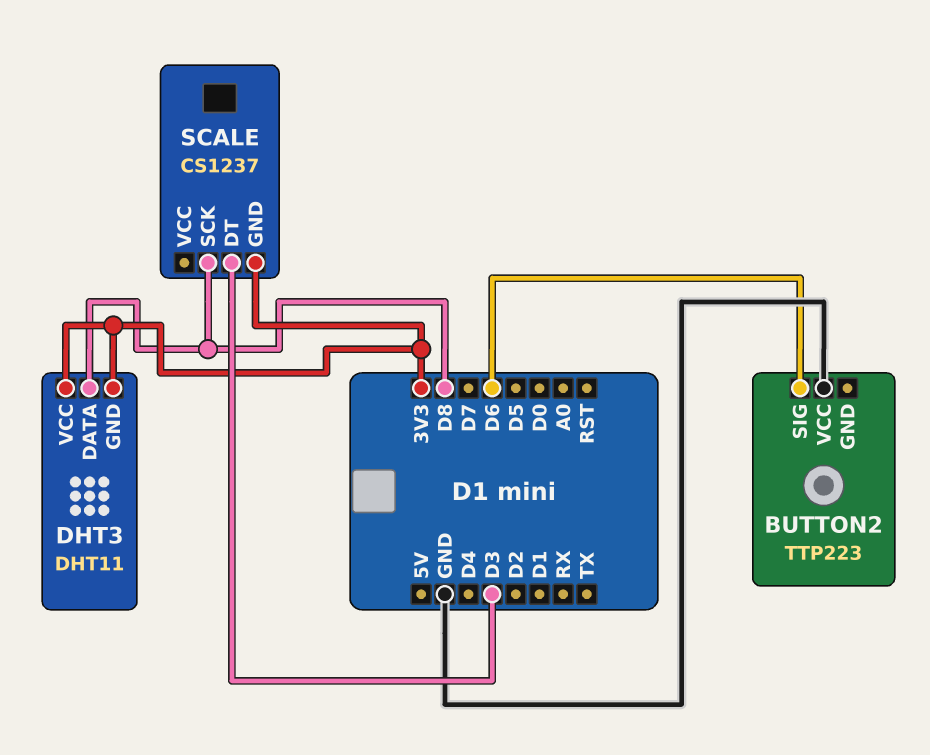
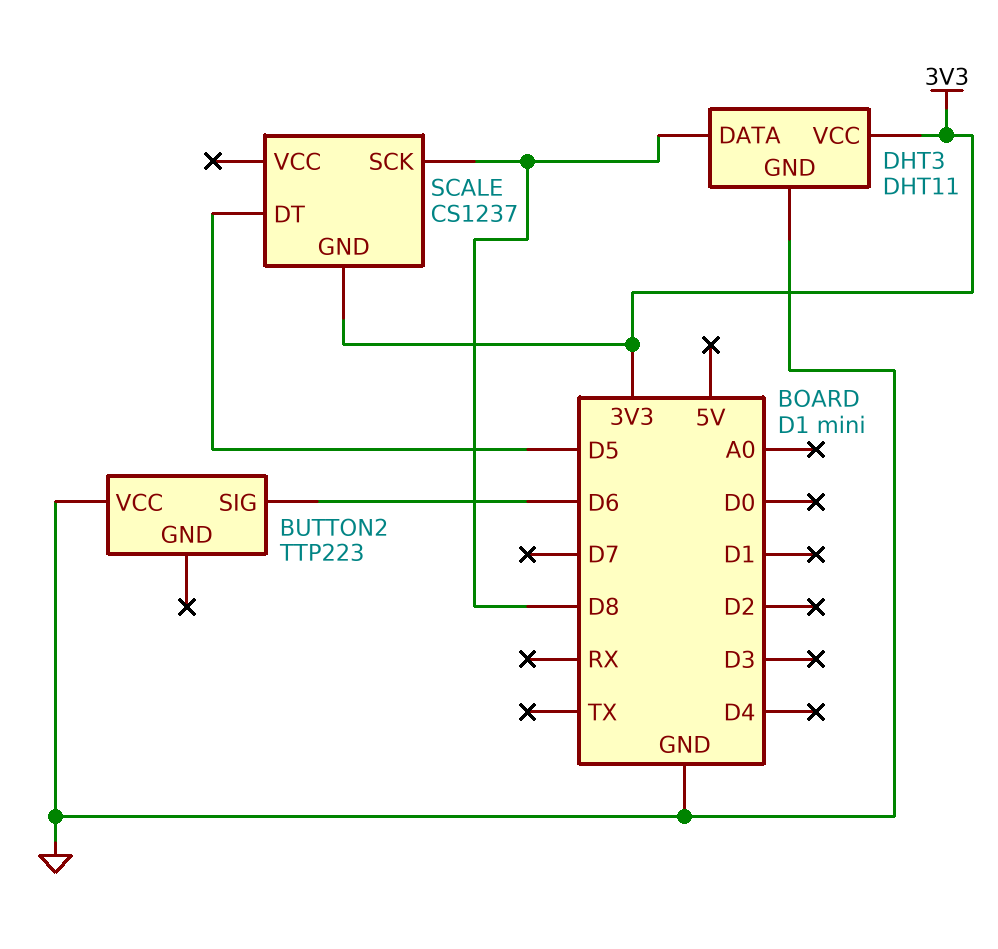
DHT3 pin GND: 3V3 -> GND
SCALE pin DT: D3 -> D5

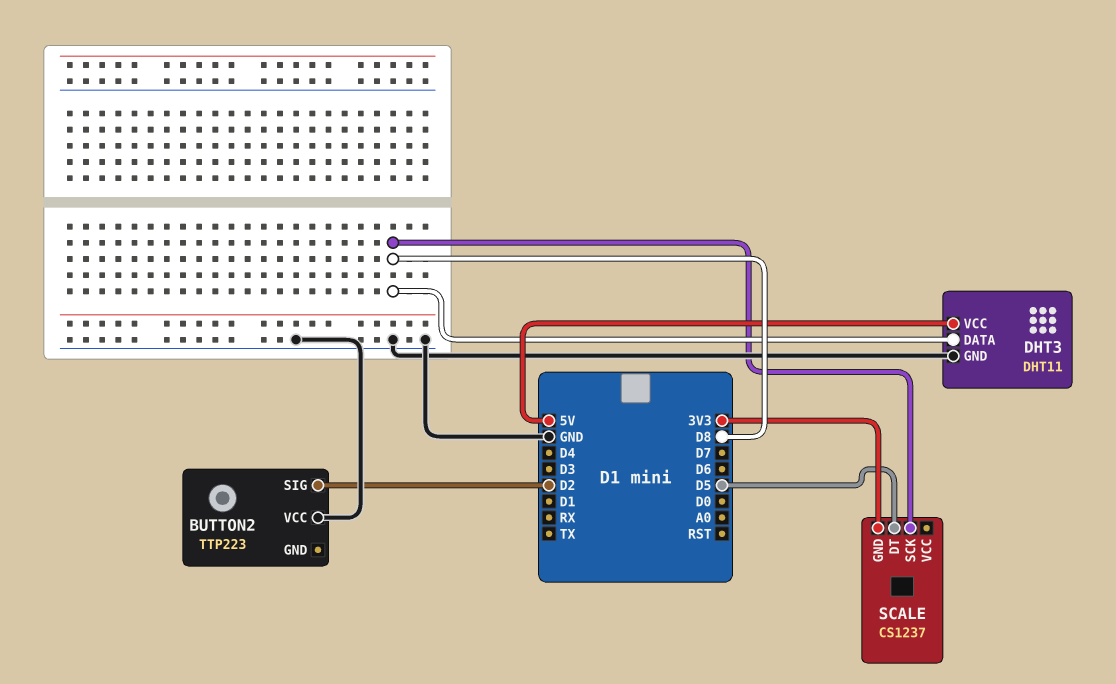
BUTTON2 pin SIG: D6 -> D2
DHT3 pin VCC: 3V3 -> 5V

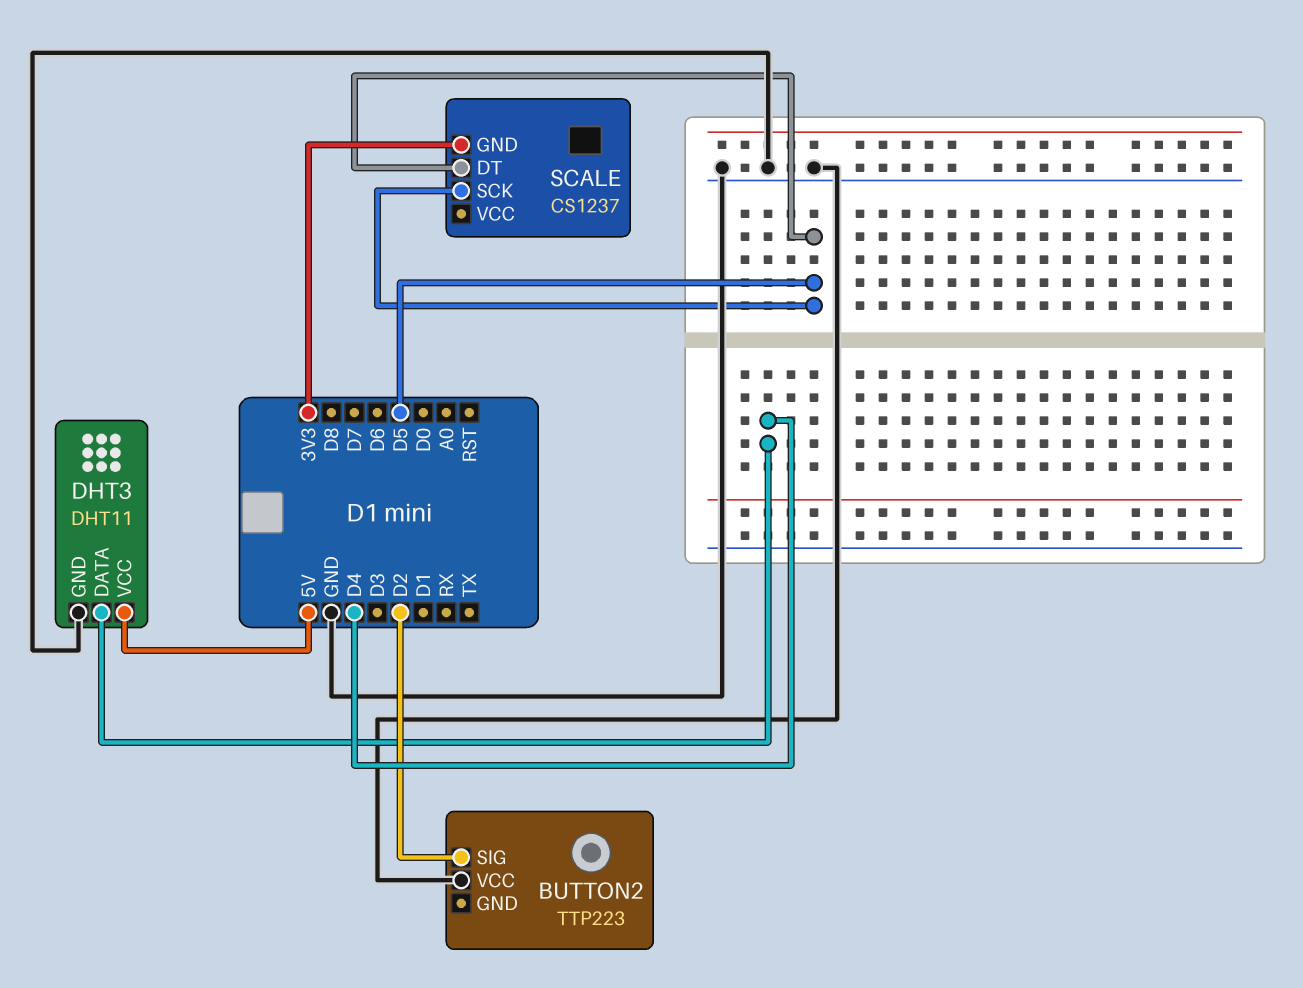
DHT3 pin DATA: D8 -> D4
SCALE pin SCK: D8 -> D5

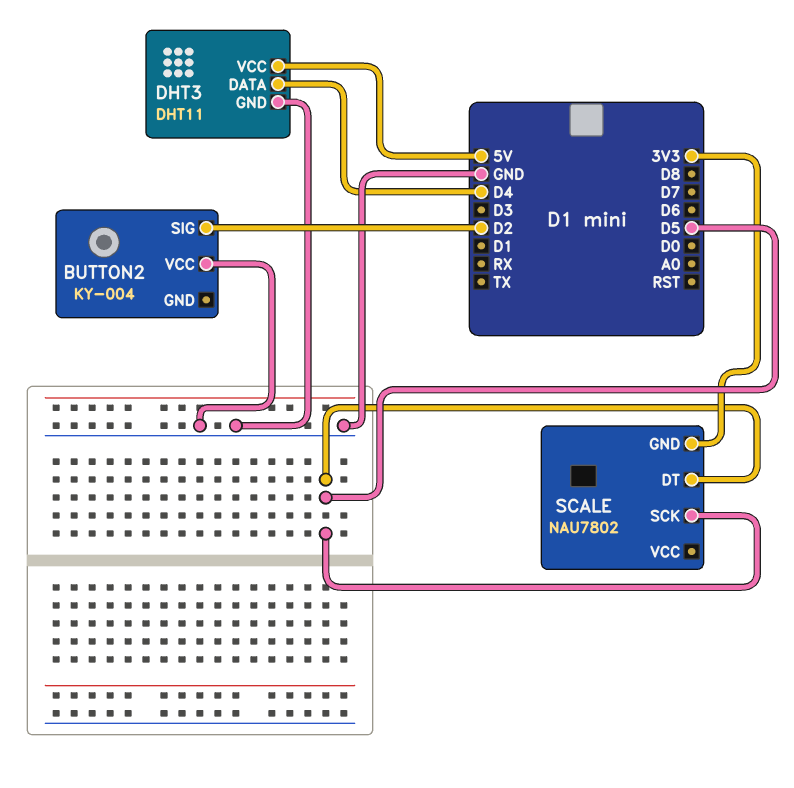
BUTTON2: TTP223 -> KY-004
SCALE: CS1237 -> NAU7802

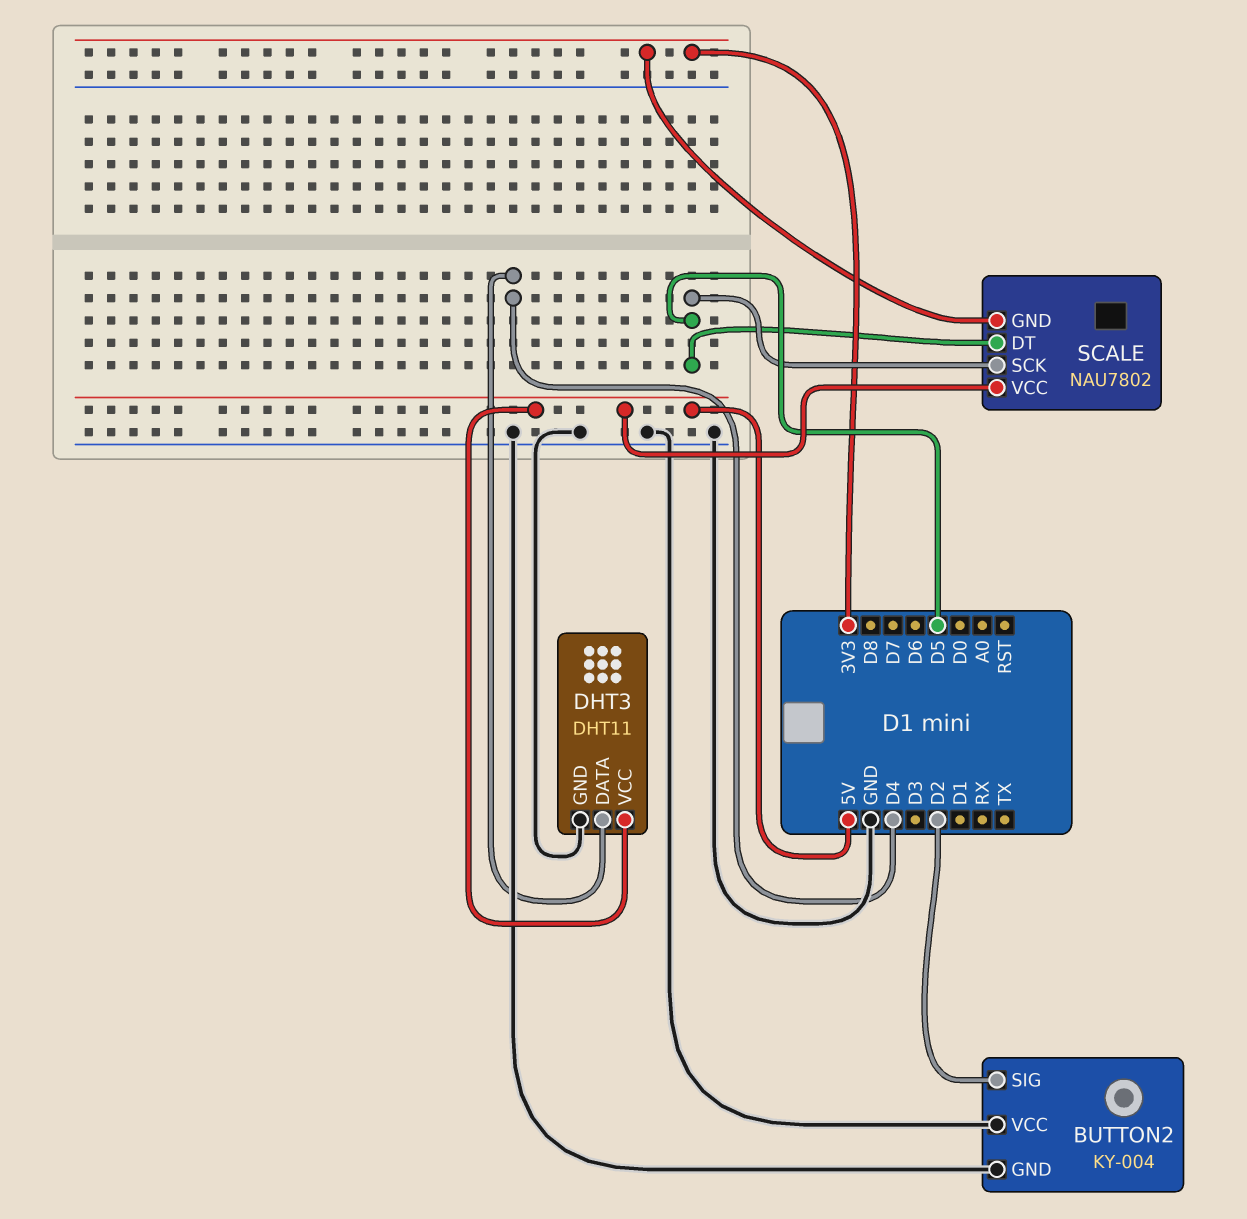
BUTTON2 pin GND: none -> GND
SCALE pin VCC: none -> 5V

